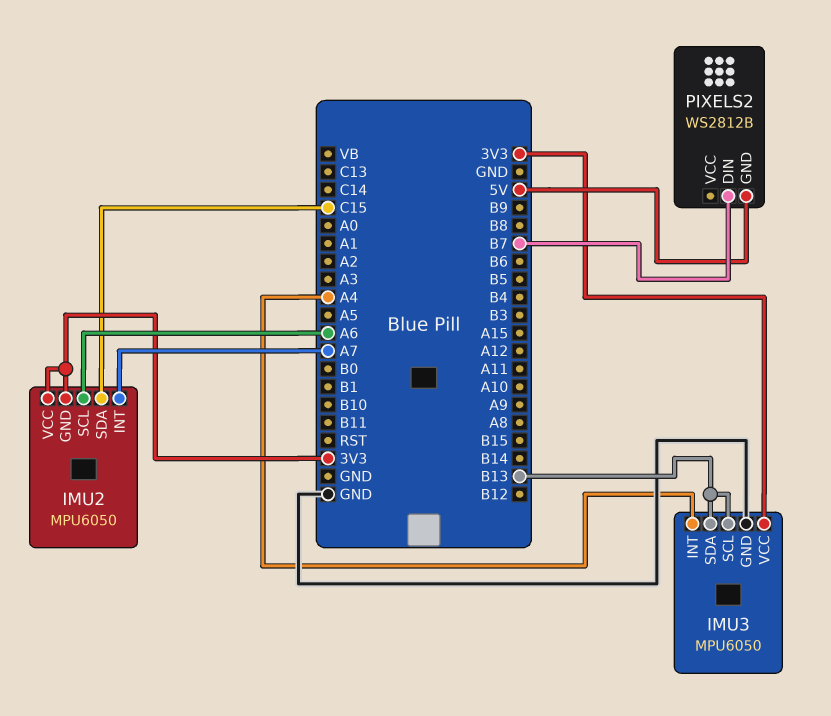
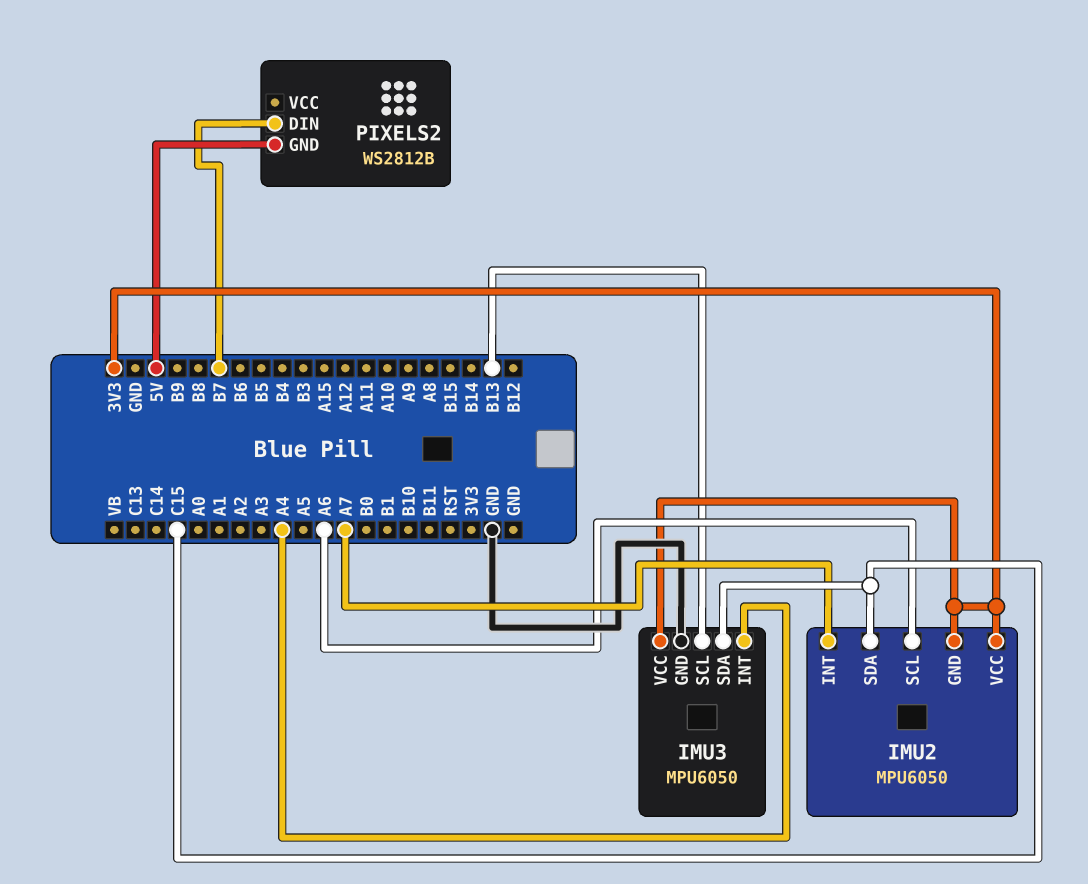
IMU3 pin SDA: B13 -> C15

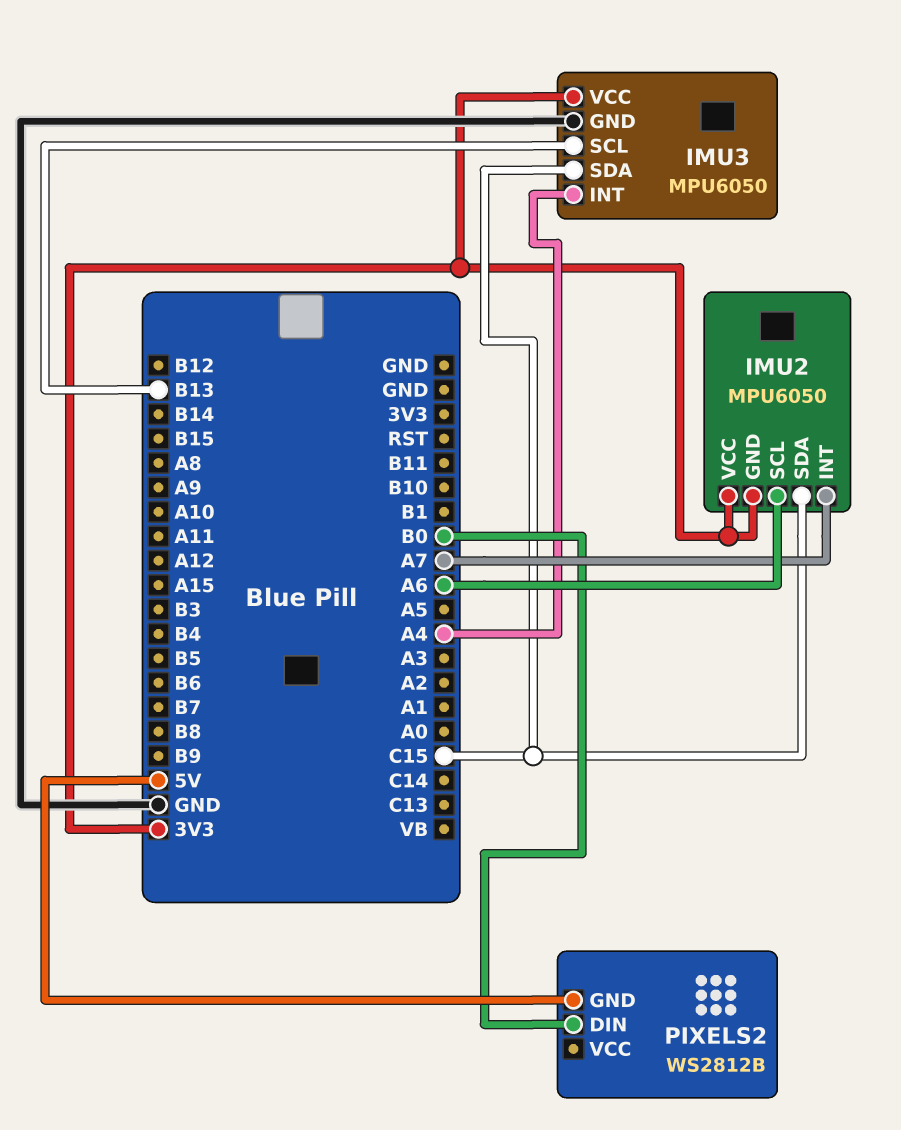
PIXELS2 pin DIN: B7 -> B0

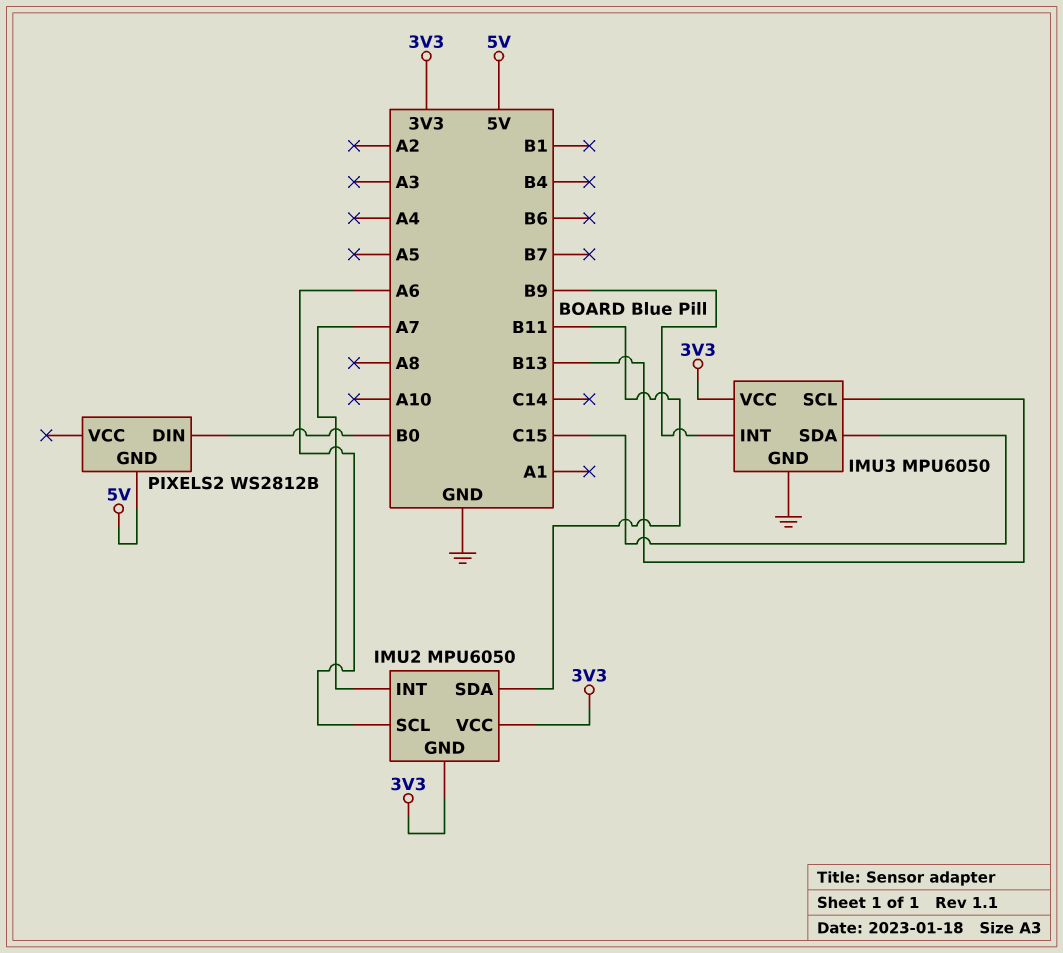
IMU2 pin SDA: C15 -> B11
IMU3 pin INT: A4 -> B9

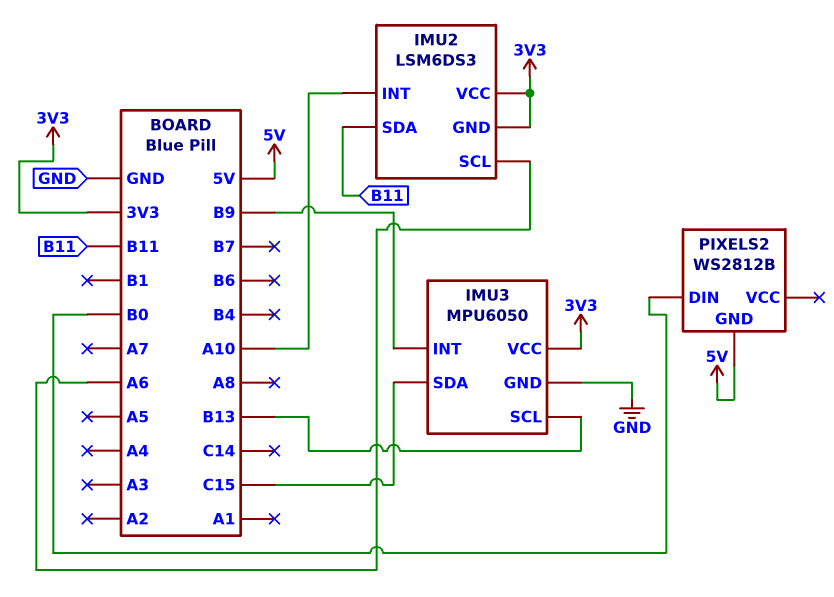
IMU2: MPU6050 -> LSM6DS3
IMU2 pin INT: A7 -> A10

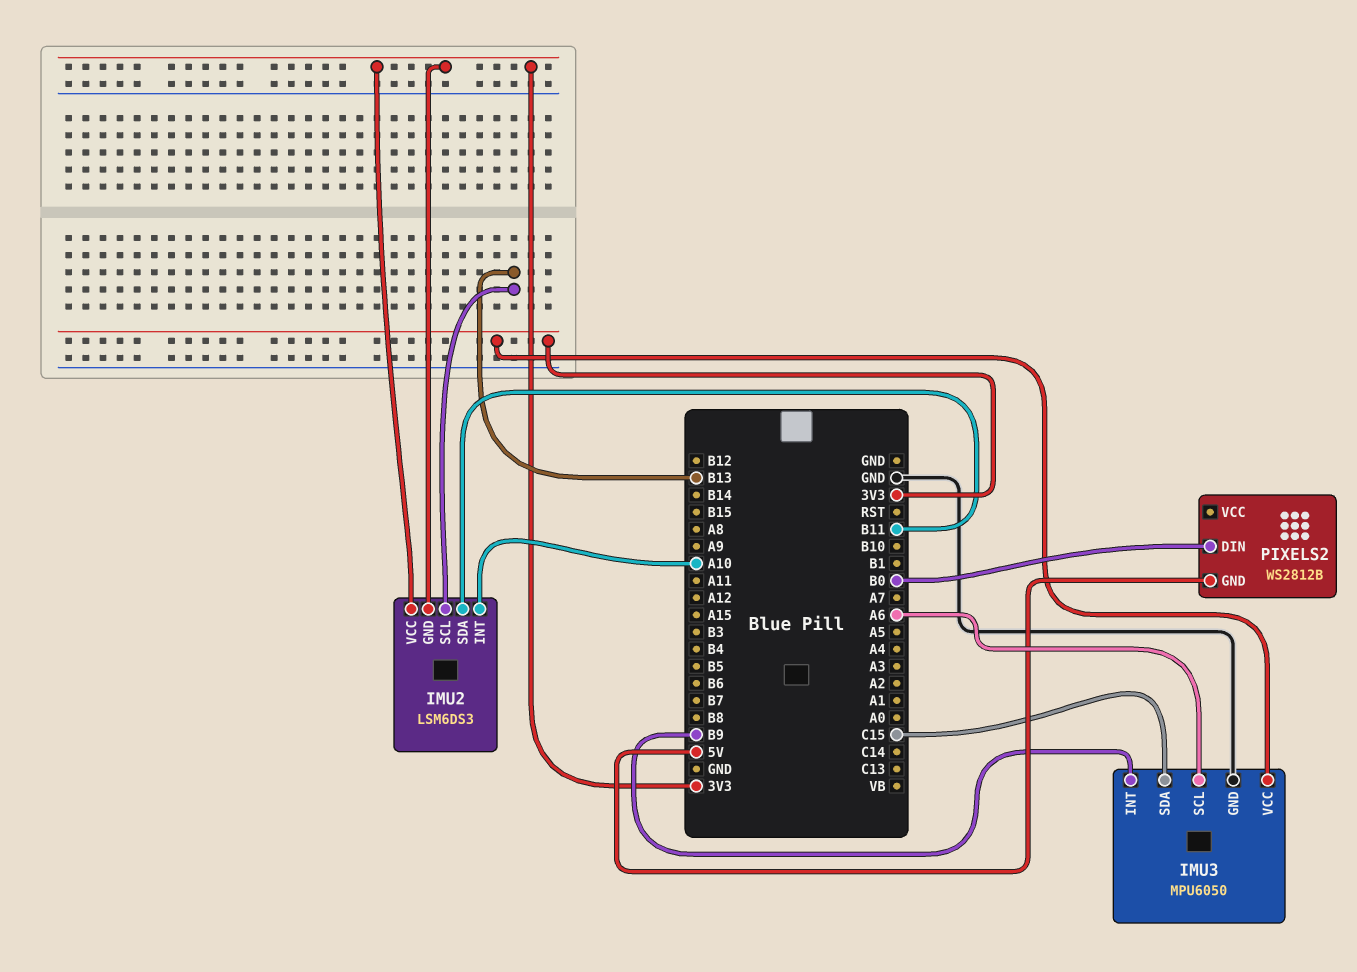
IMU2 pin SCL: A6 -> B13
IMU3 pin SCL: B13 -> A6

